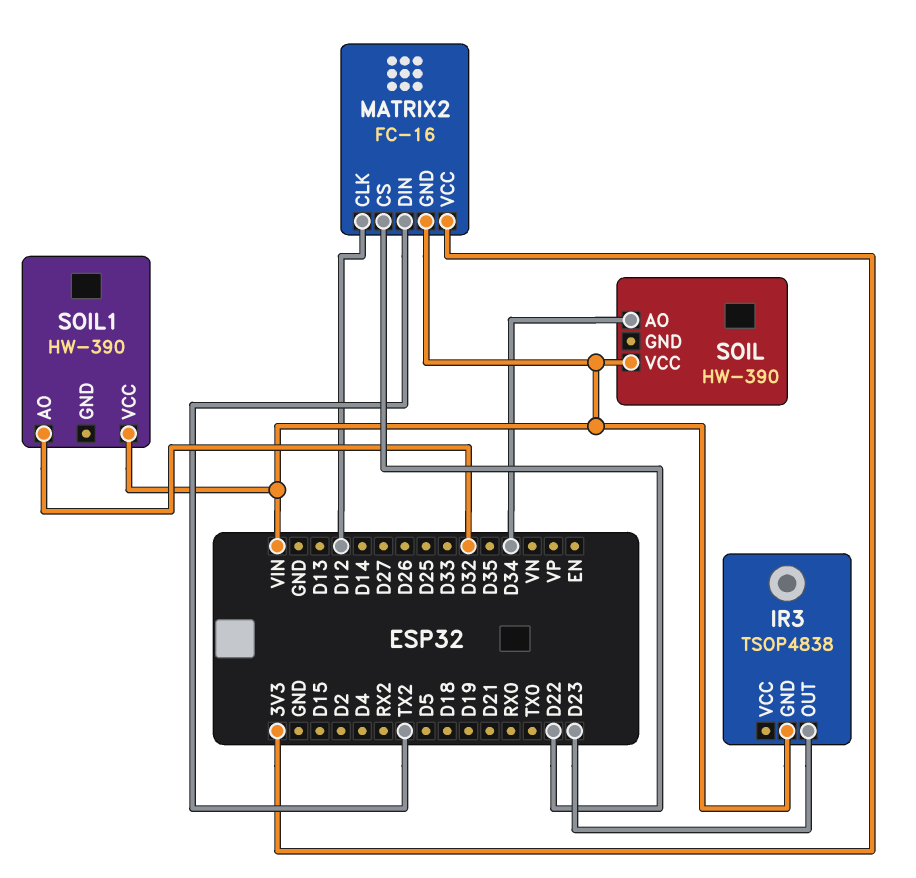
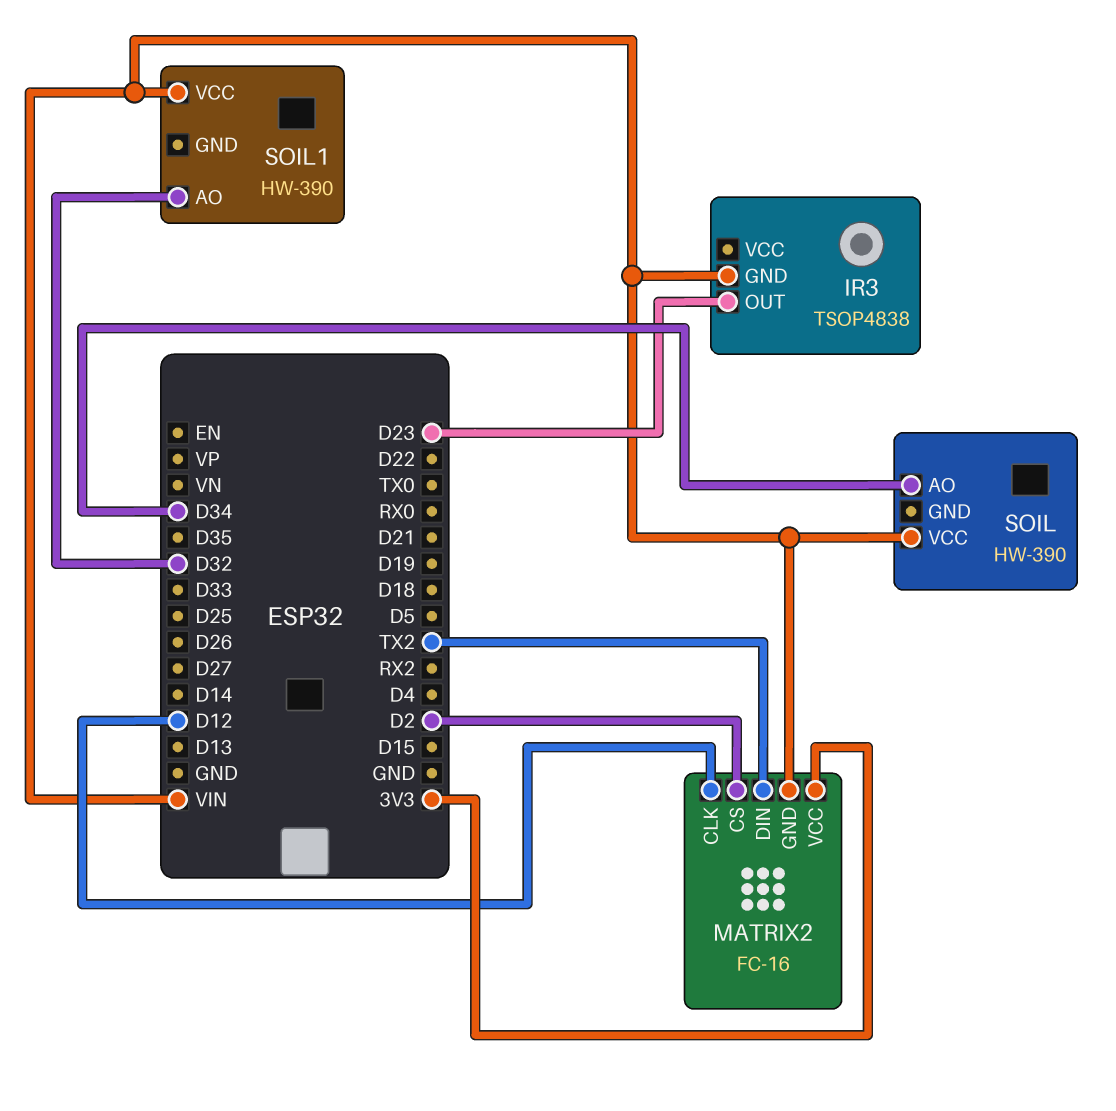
MATRIX2 pin CS: D22 -> D2

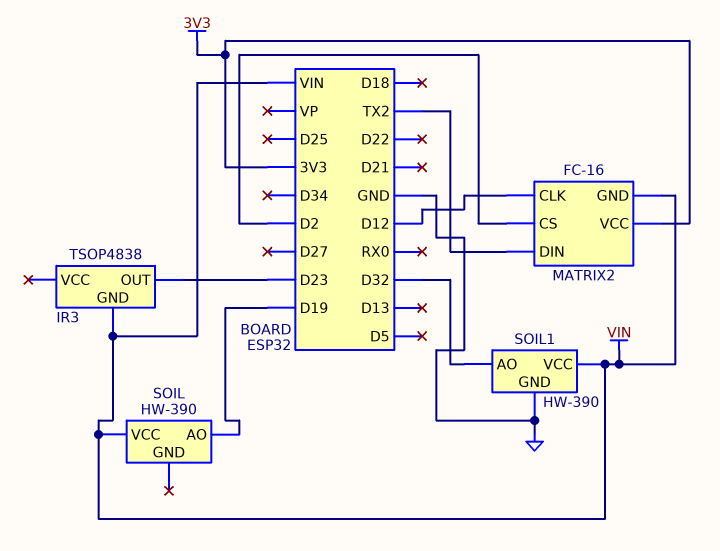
SOIL pin AO: D34 -> D19
SOIL1 pin GND: none -> GND

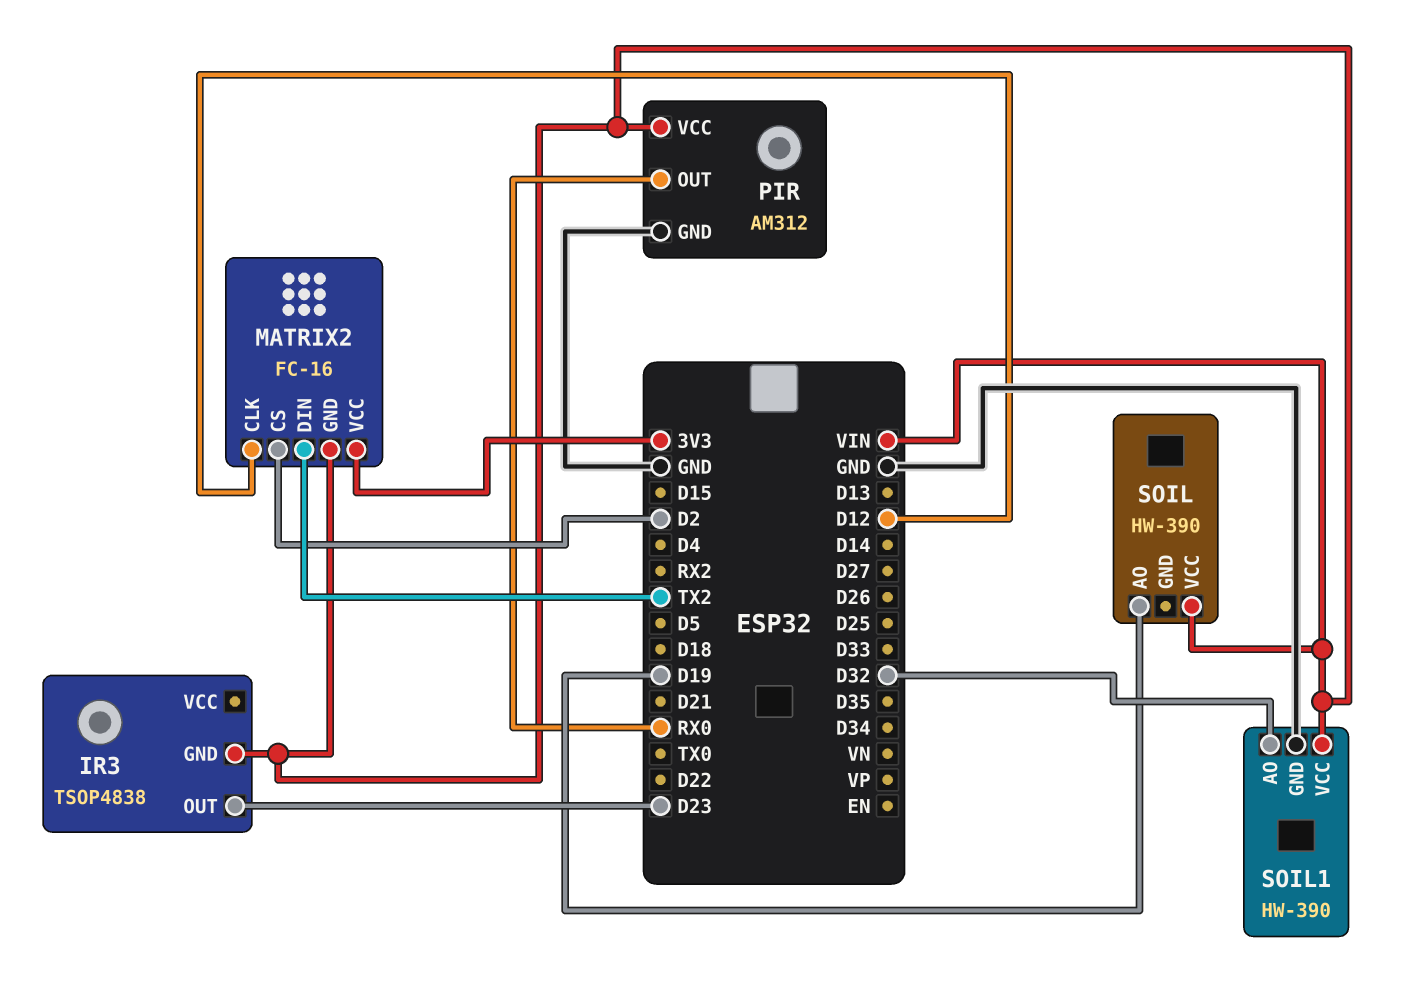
PIR: none -> AM312
PIR pin GND: none -> GND
PIR pin OUT: none -> RX0
PIR pin VCC: none -> VIN

